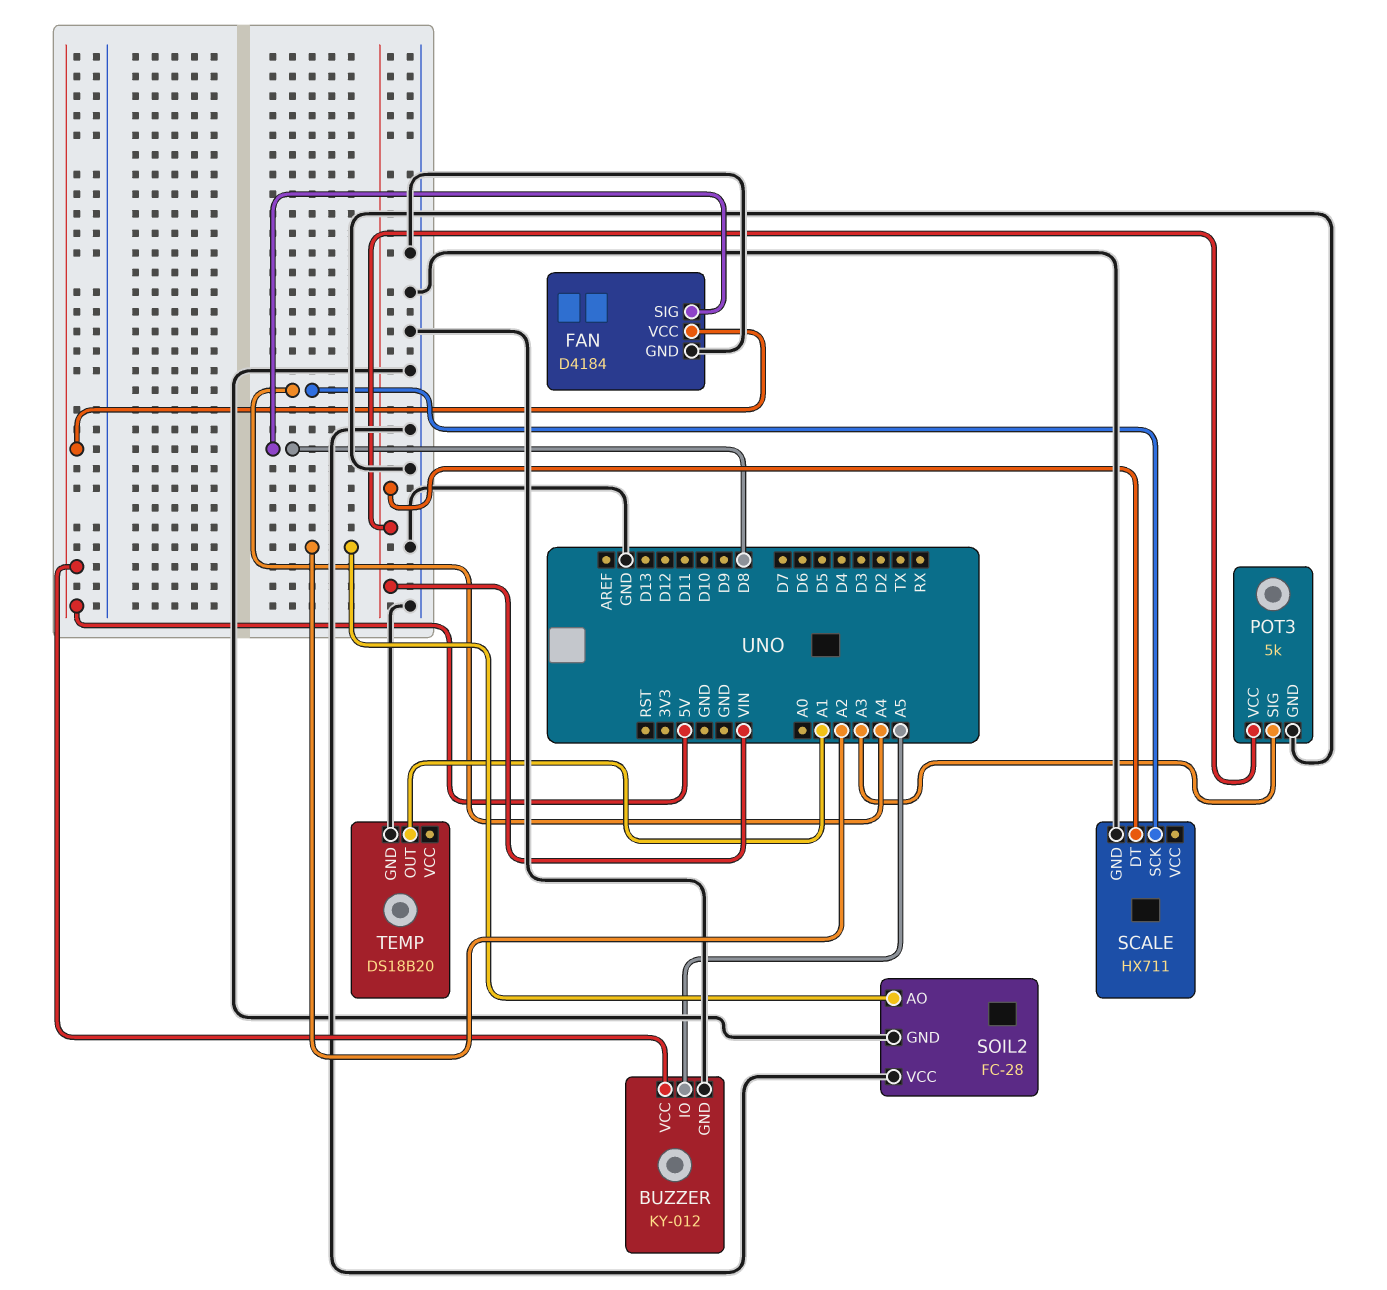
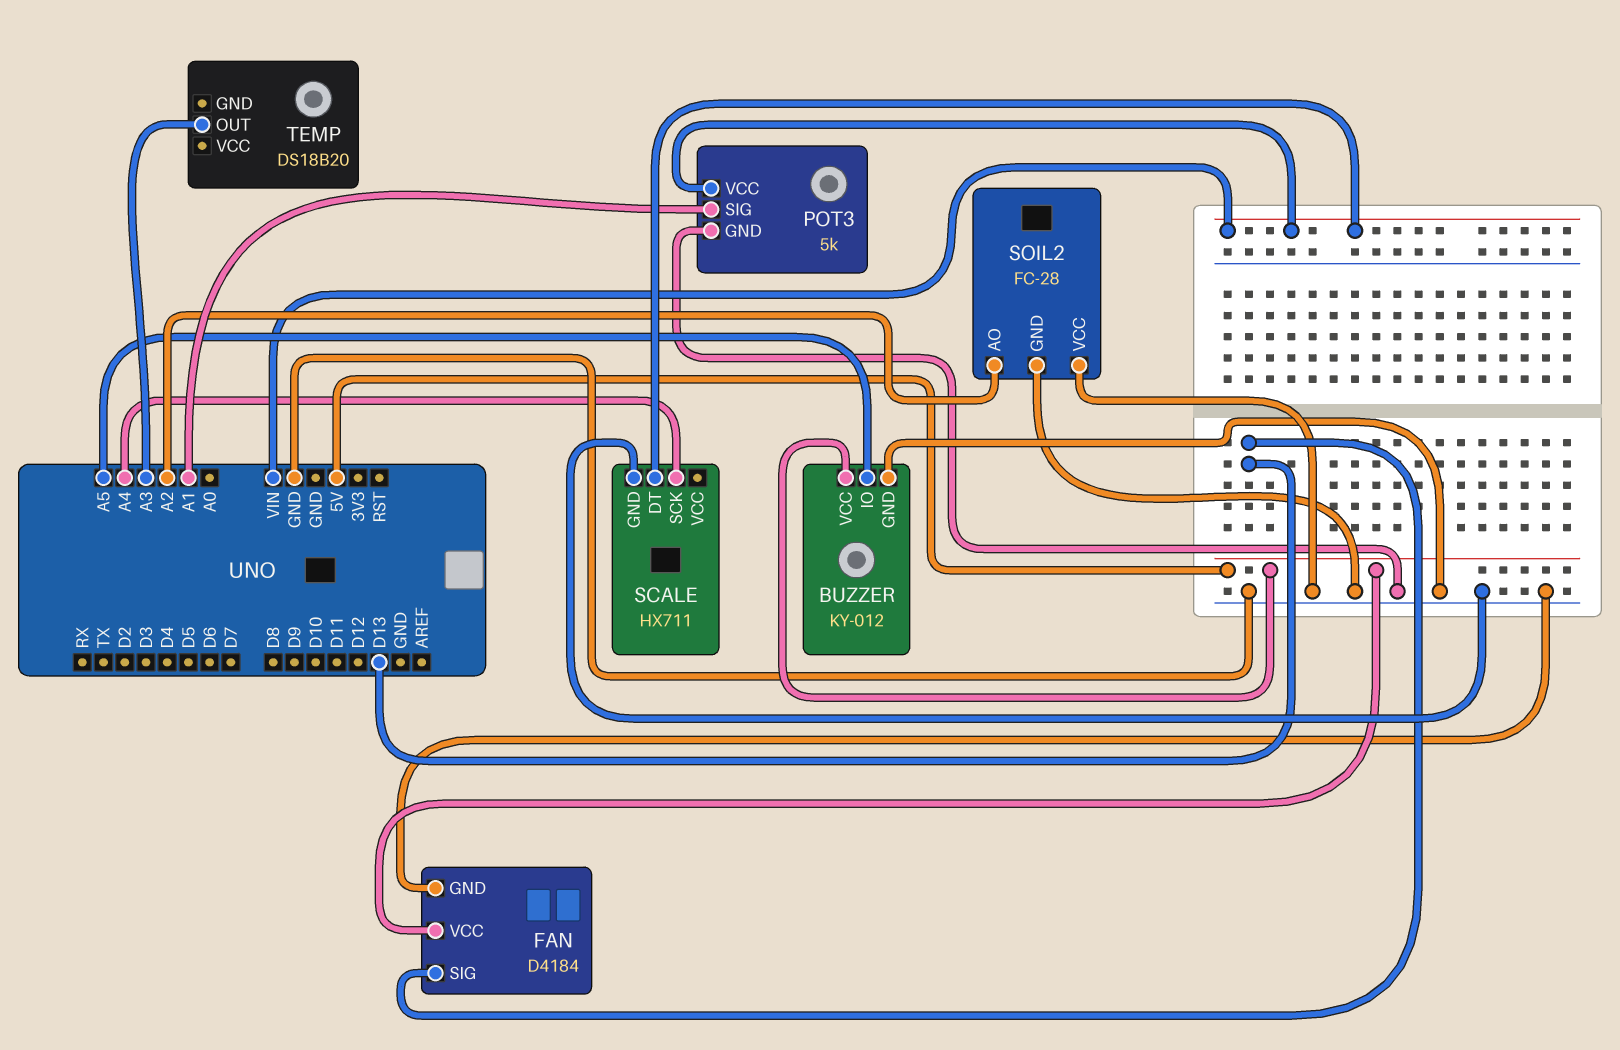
FAN pin SIG: D8 -> D13
POT3 pin SIG: A3 -> A1
TEMP pin GND: GND -> none
TEMP pin OUT: A1 -> A3

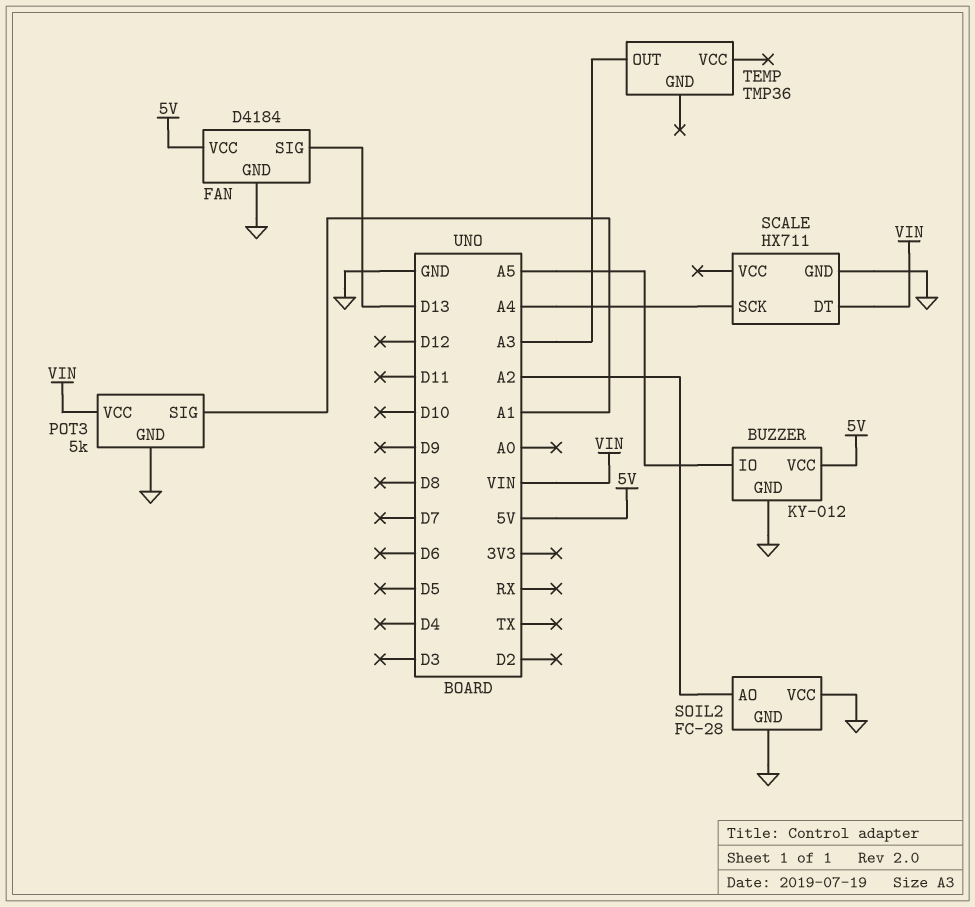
TEMP: DS18B20 -> TMP36

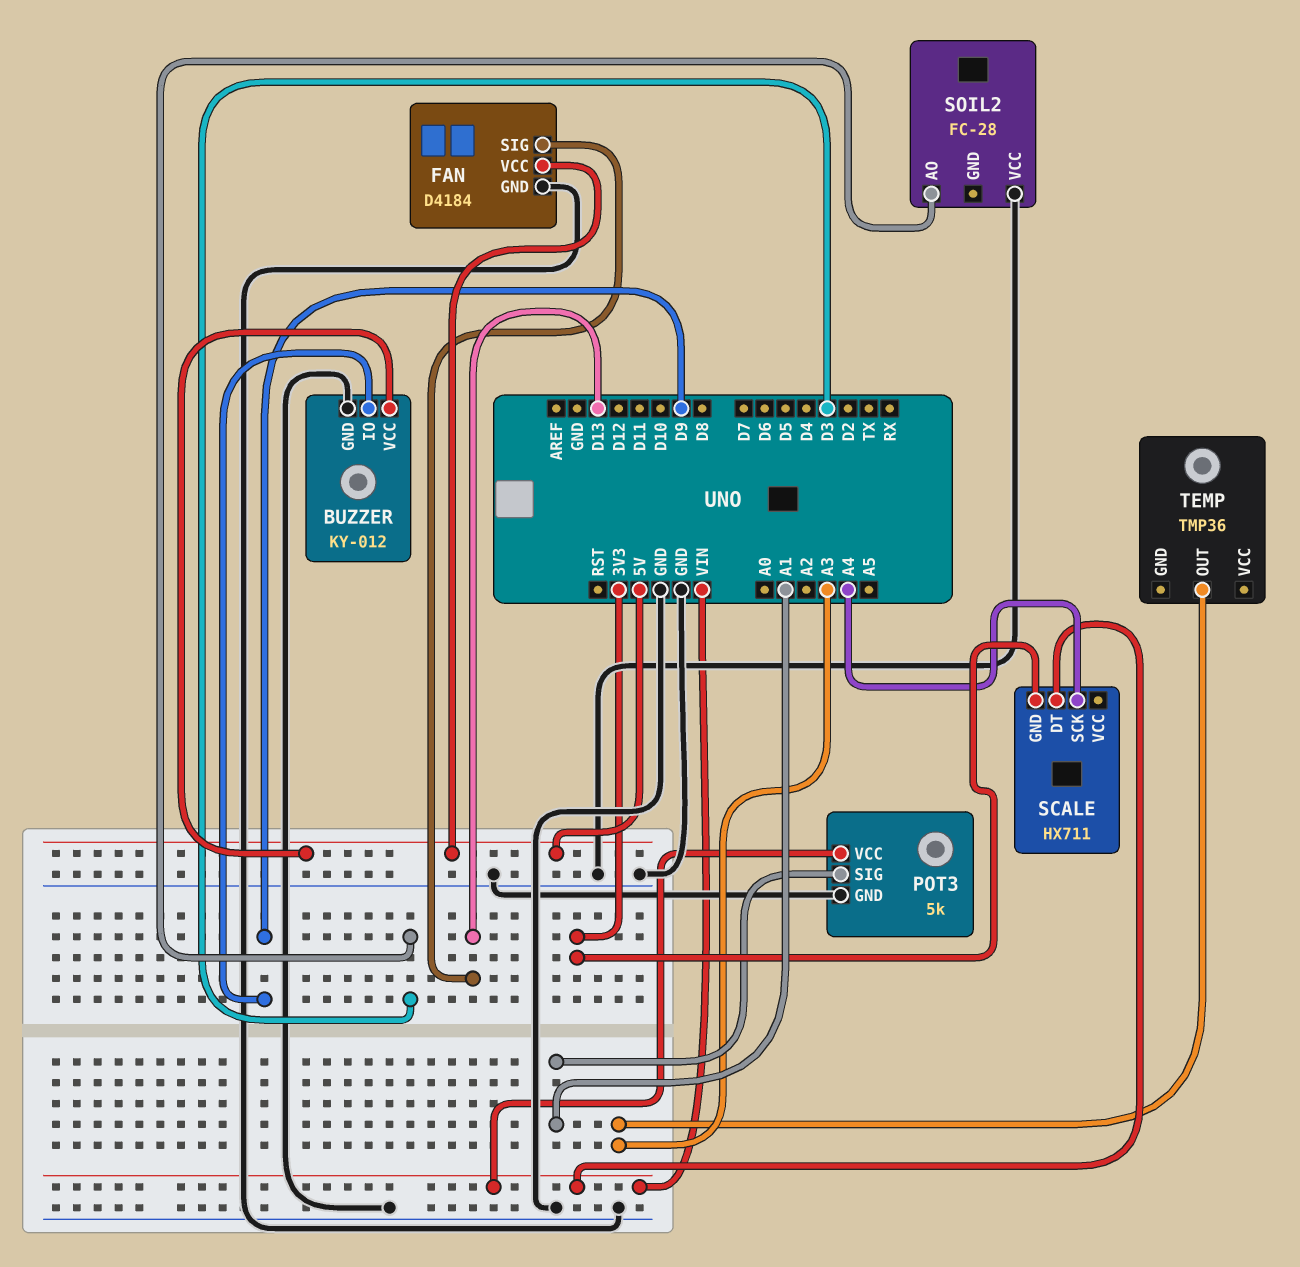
BUZZER pin IO: A5 -> D9
SCALE pin GND: GND -> 3V3
SOIL2 pin AO: A2 -> D3
SOIL2 pin GND: GND -> none

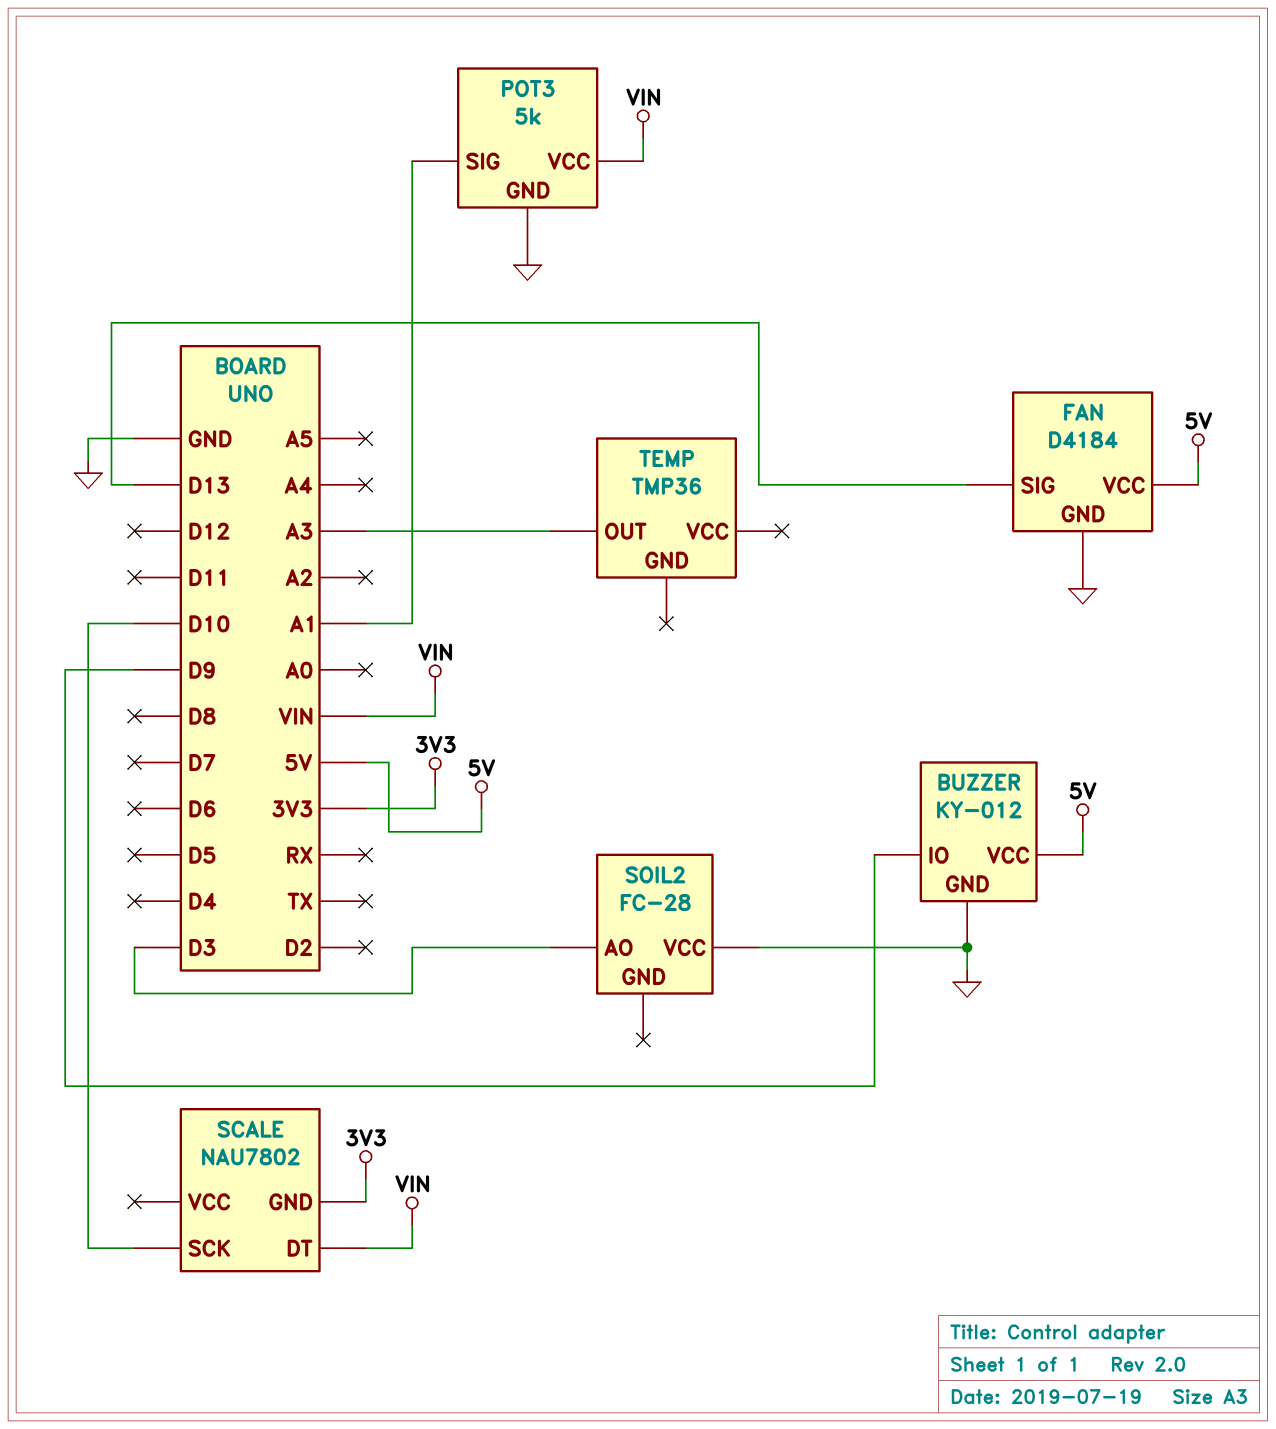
SCALE: HX711 -> NAU7802
SCALE pin SCK: A4 -> D10

